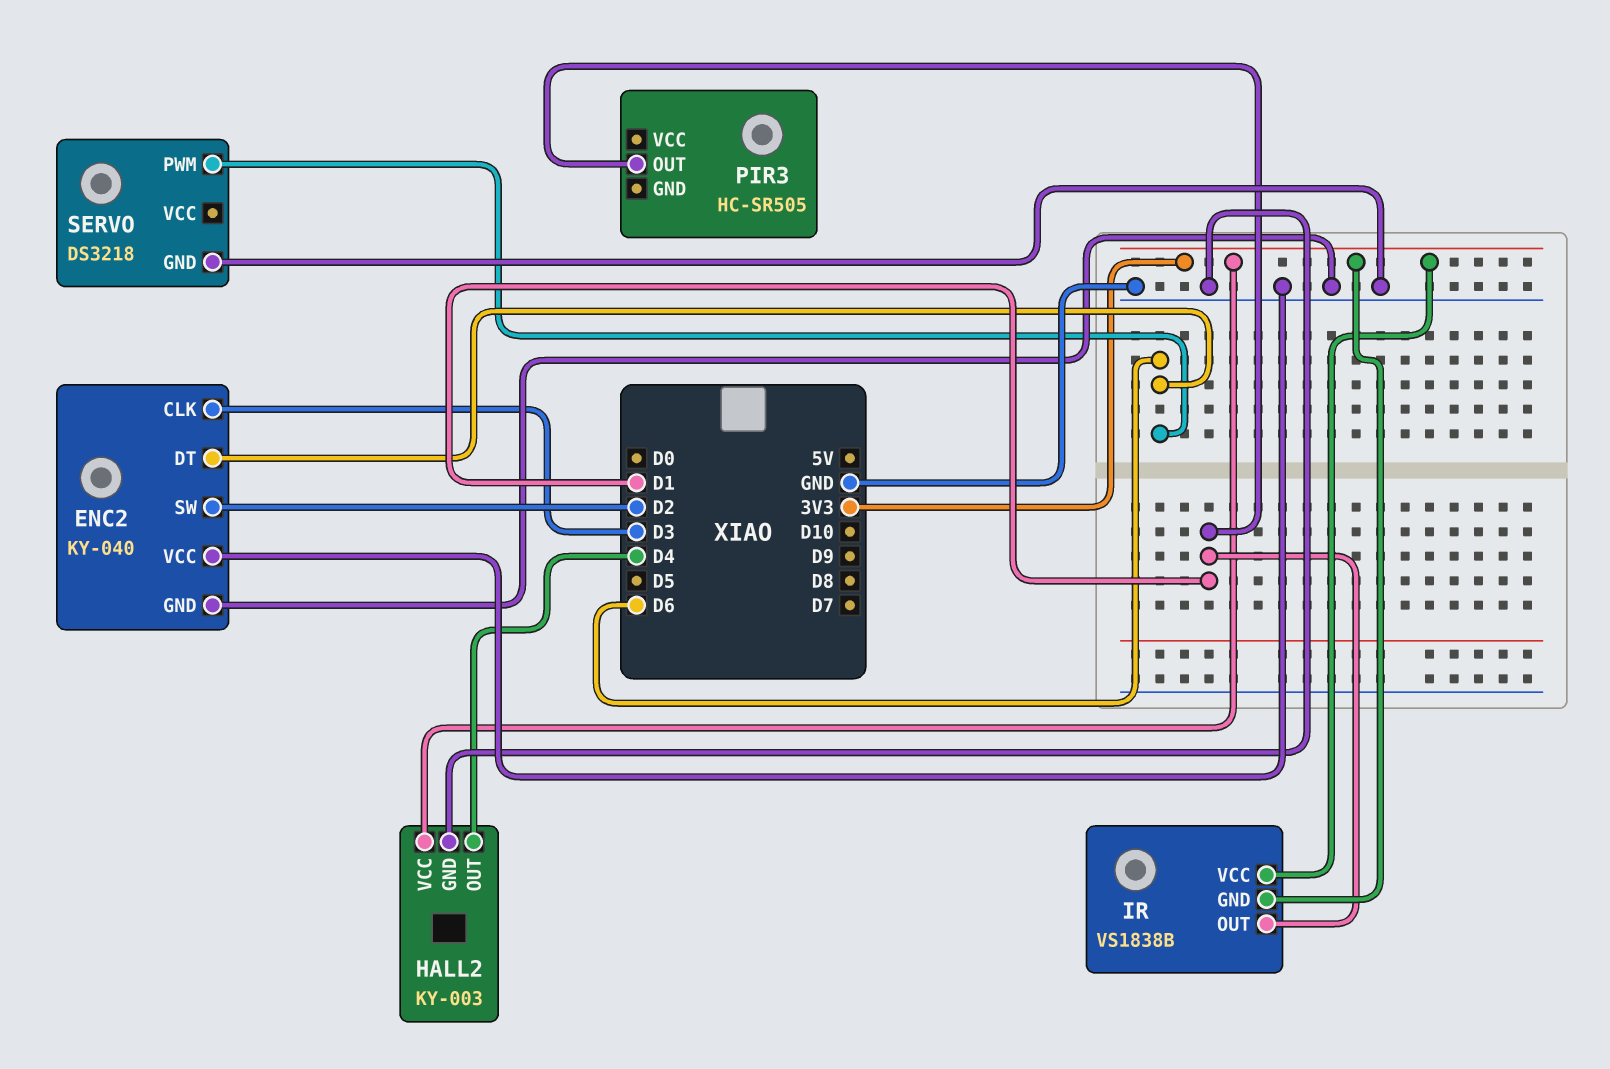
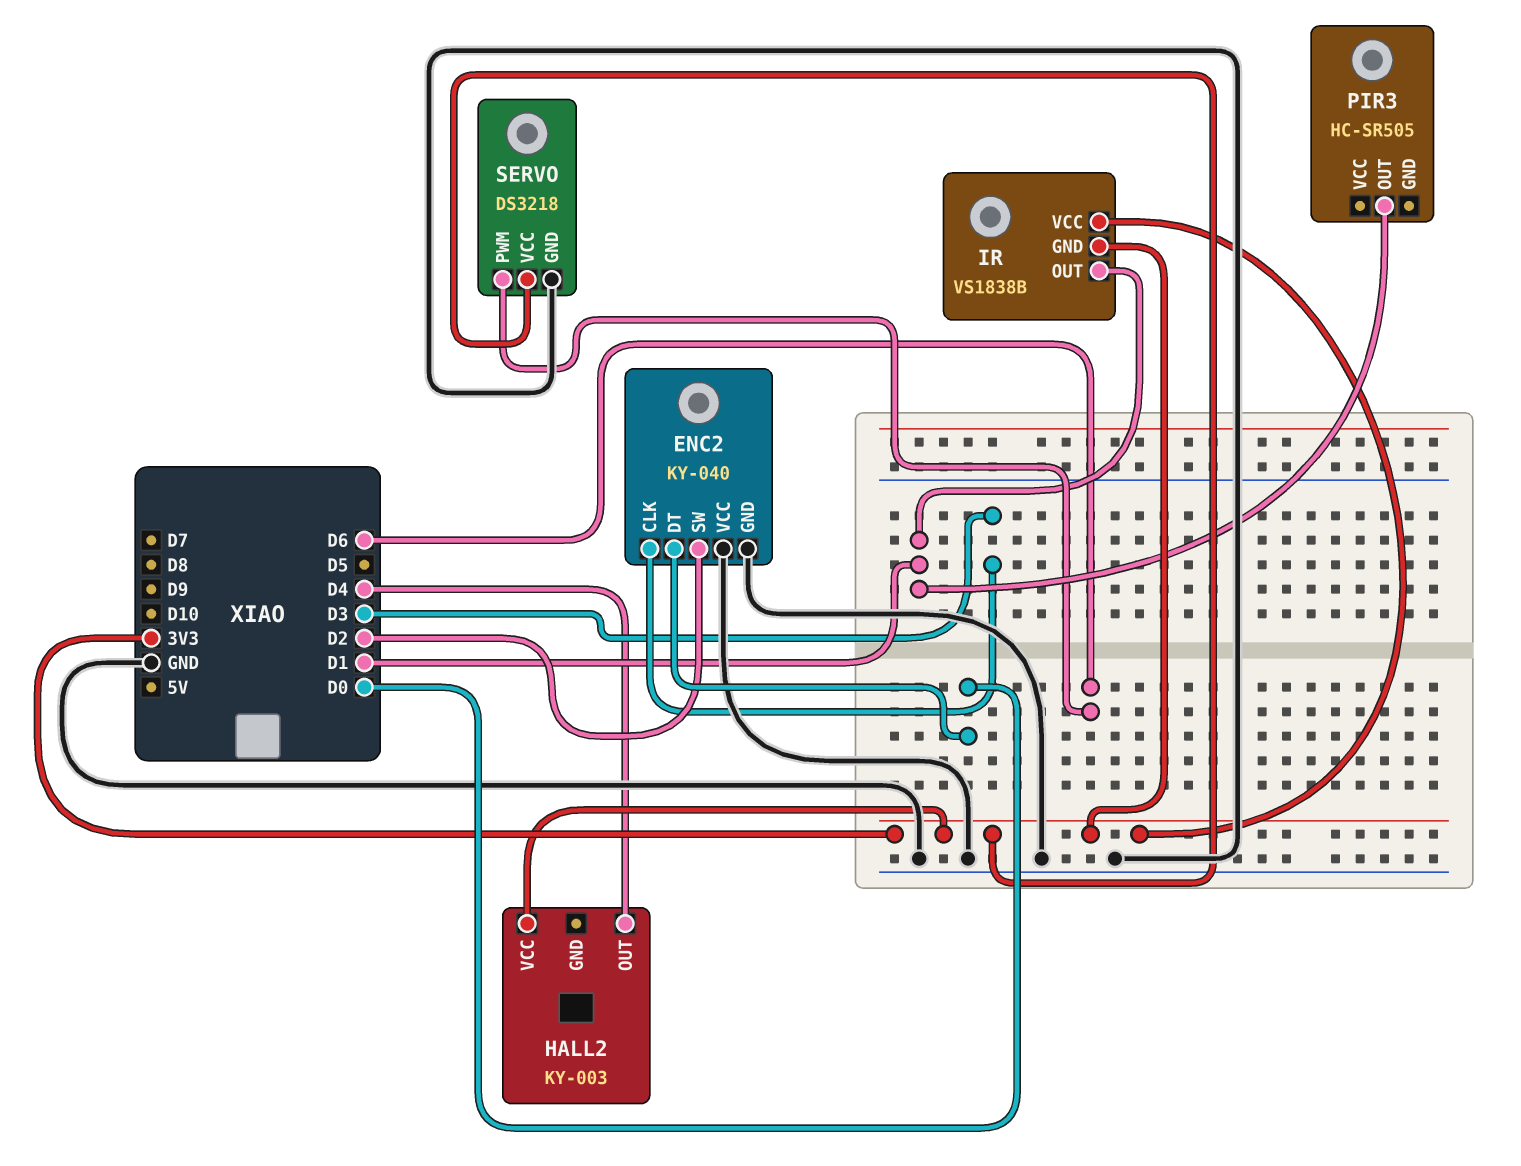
ENC2 pin DT: D6 -> D0
HALL2 pin GND: GND -> none
SERVO pin VCC: none -> 3V3

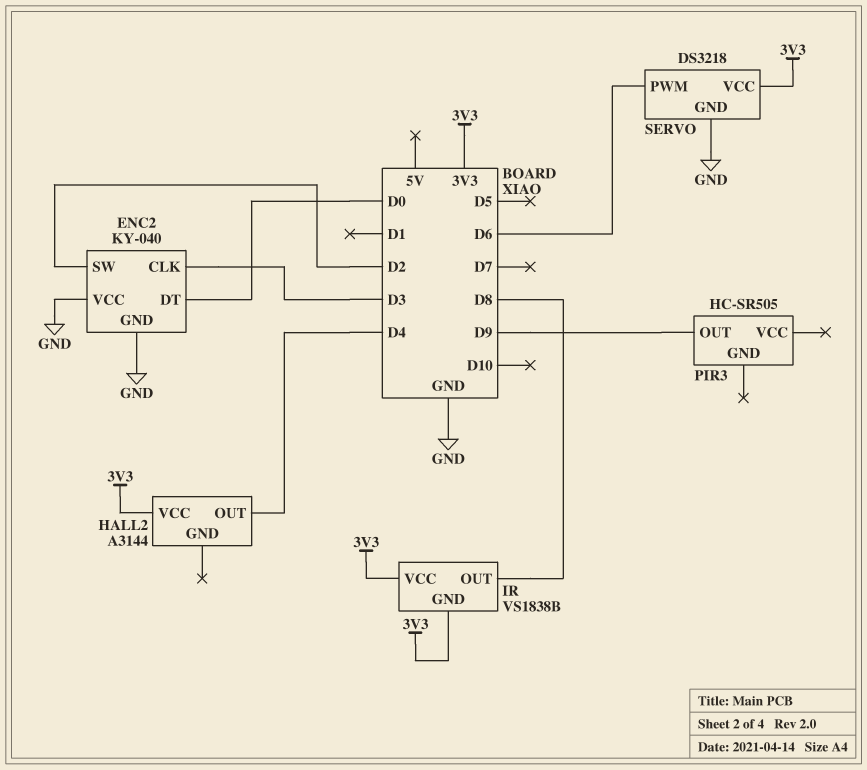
HALL2: KY-003 -> A3144
IR pin OUT: D1 -> D8
PIR3 pin OUT: D1 -> D9

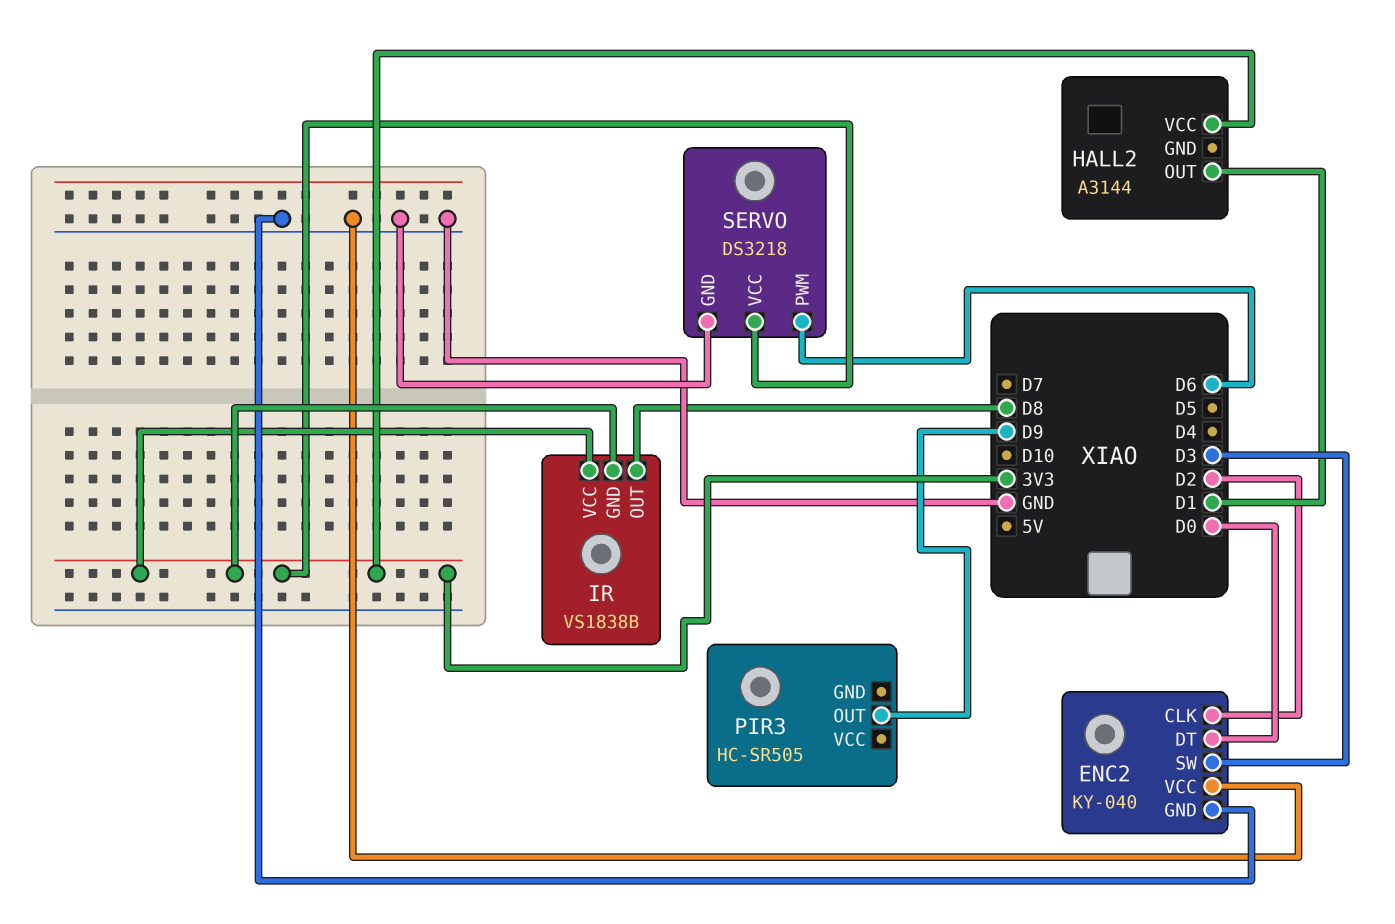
ENC2 pin CLK: D3 -> D2
ENC2 pin SW: D2 -> D3
HALL2 pin OUT: D4 -> D1

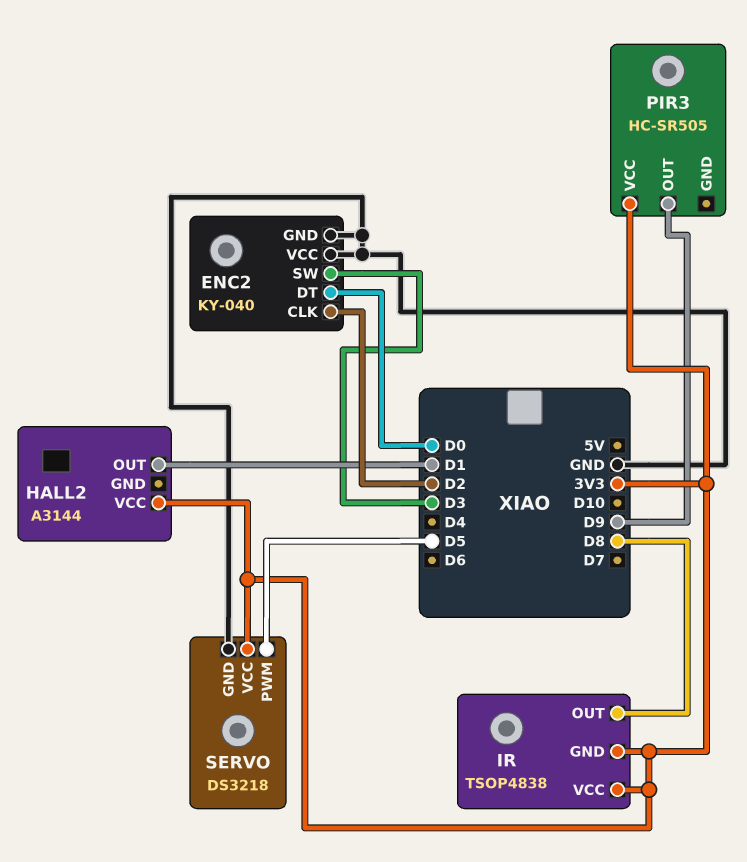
IR: VS1838B -> TSOP4838
PIR3 pin VCC: none -> 3V3
SERVO pin PWM: D6 -> D5

